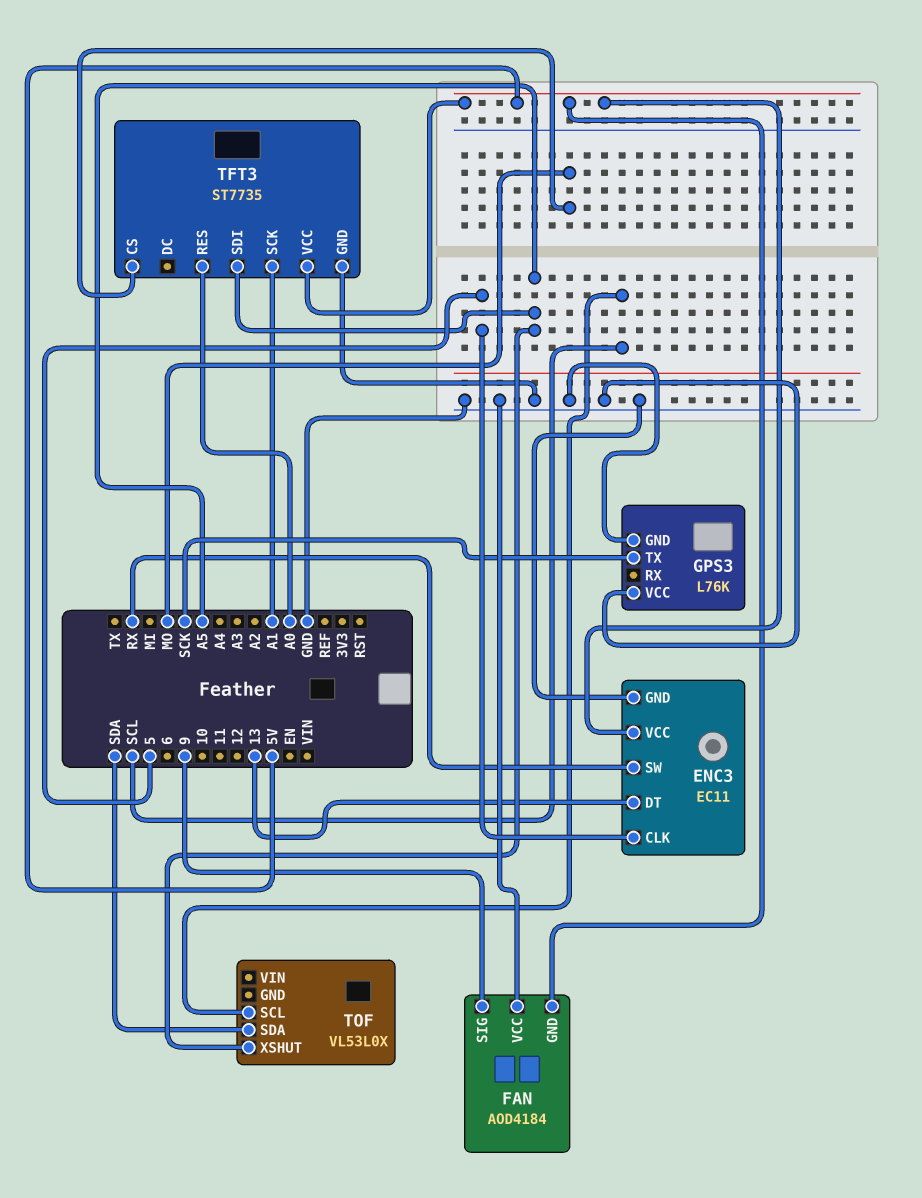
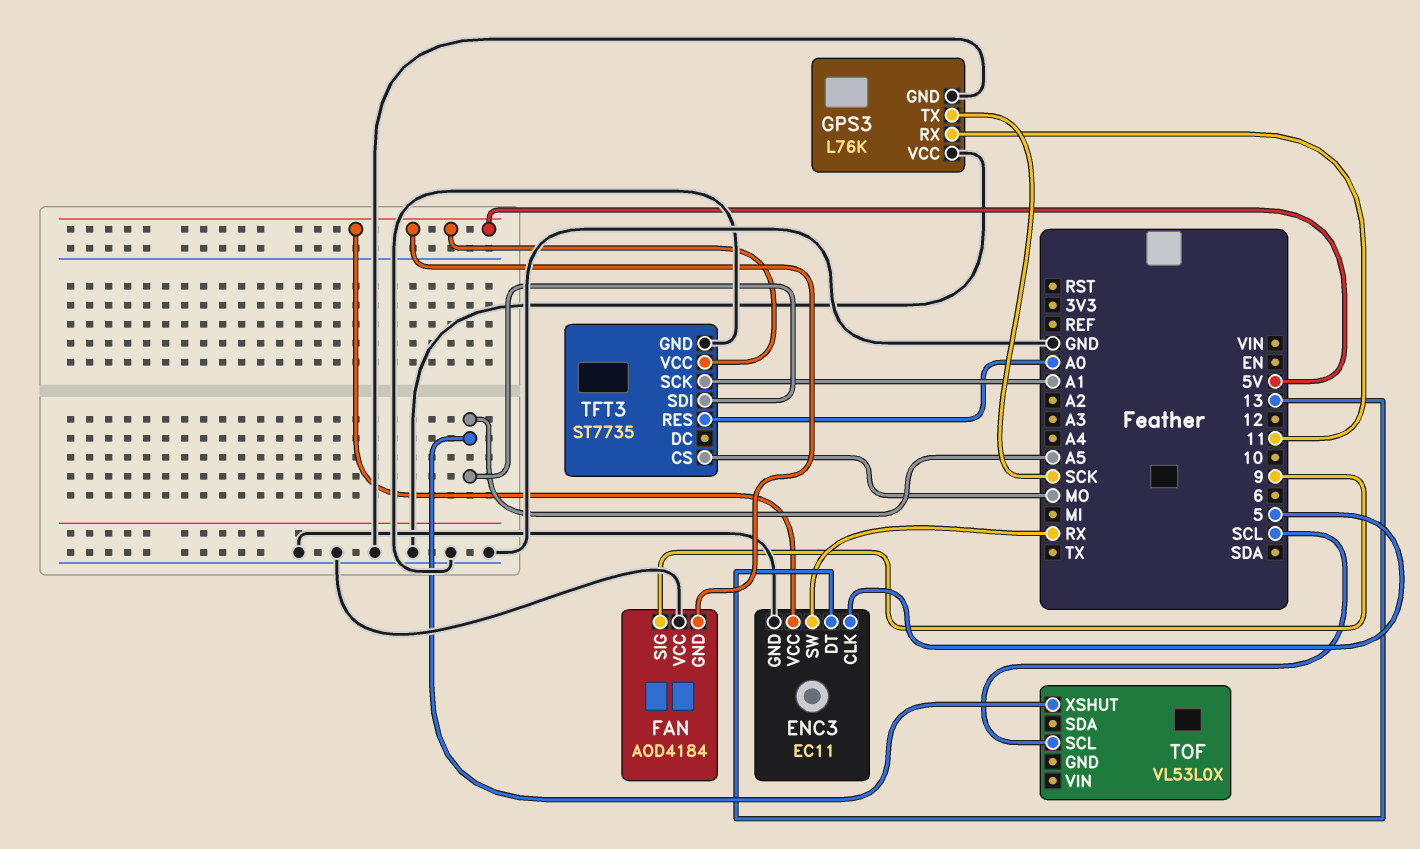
GPS3 pin RX: none -> 11
TOF pin SDA: SDA -> none

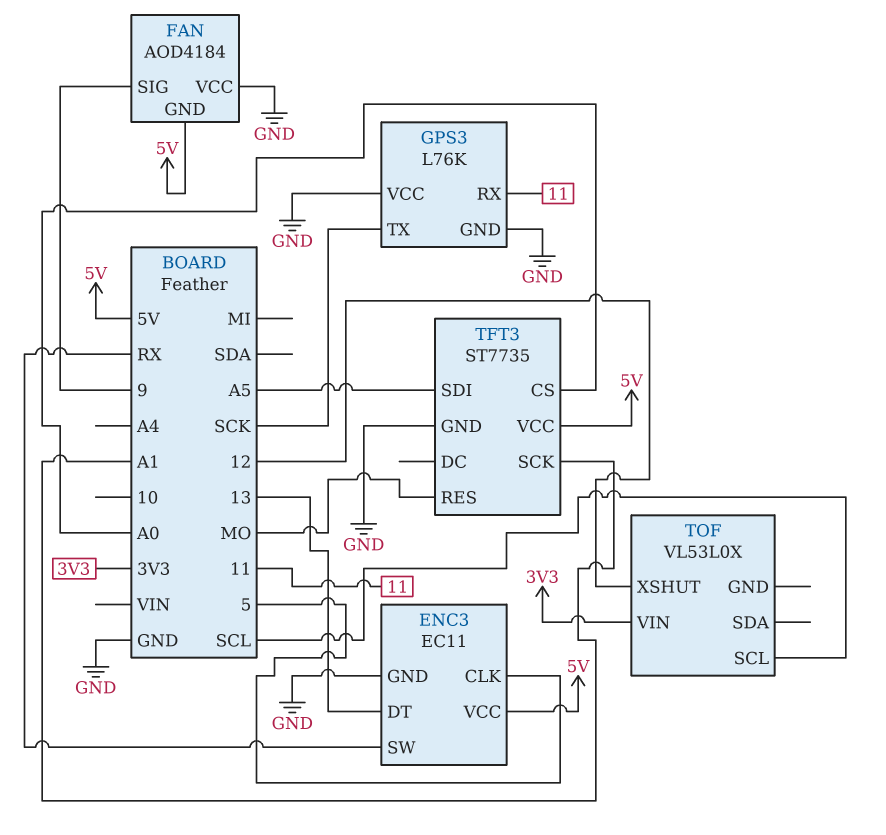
TFT3 pin CS: MO -> A0
TFT3 pin RES: A0 -> MO
TOF pin VIN: none -> 3V3
TOF pin XSHUT: A5 -> 12

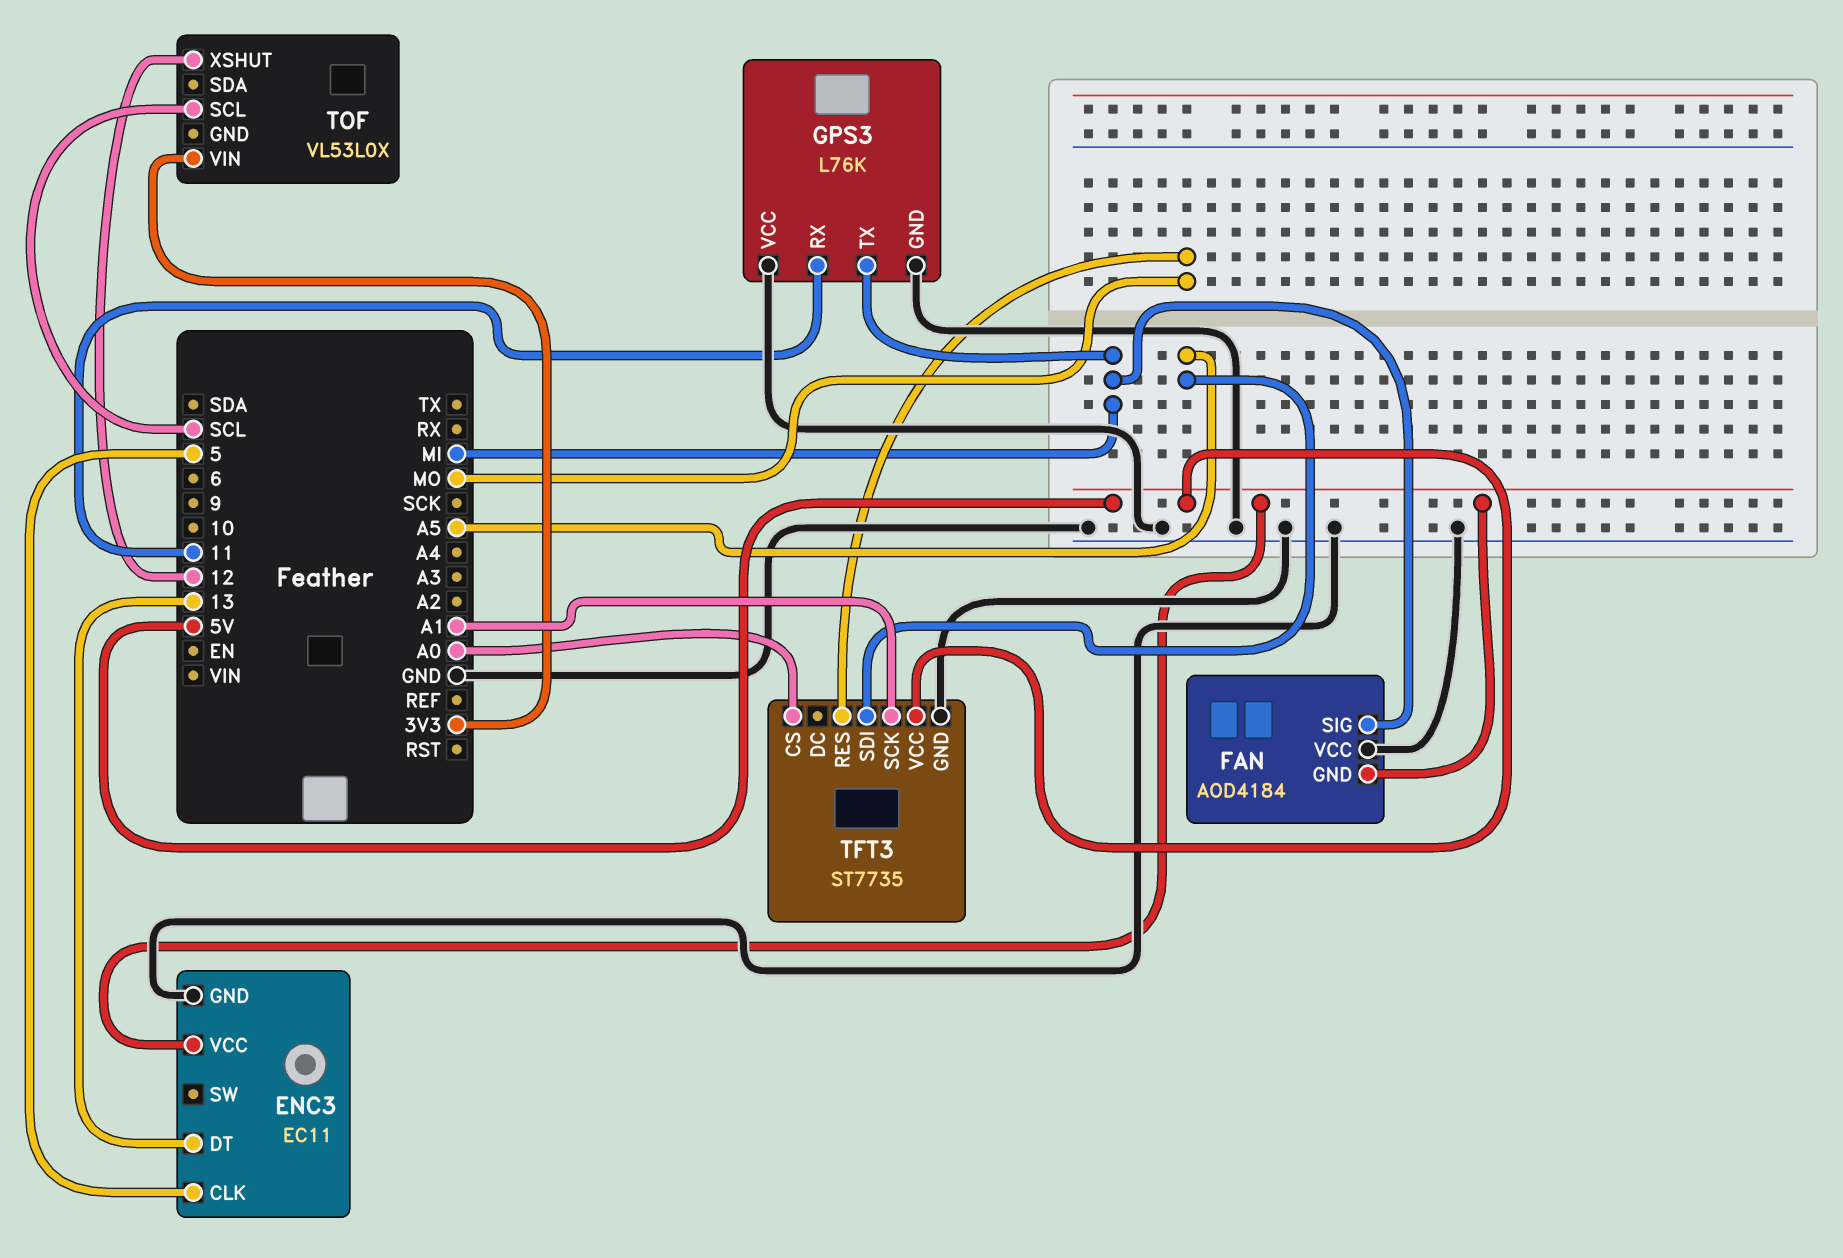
ENC3 pin SW: RX -> none
FAN pin SIG: 9 -> MI
GPS3 pin TX: SCK -> MI

